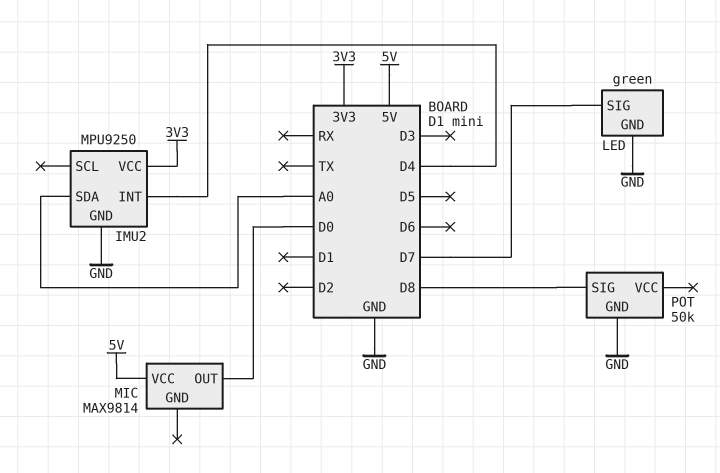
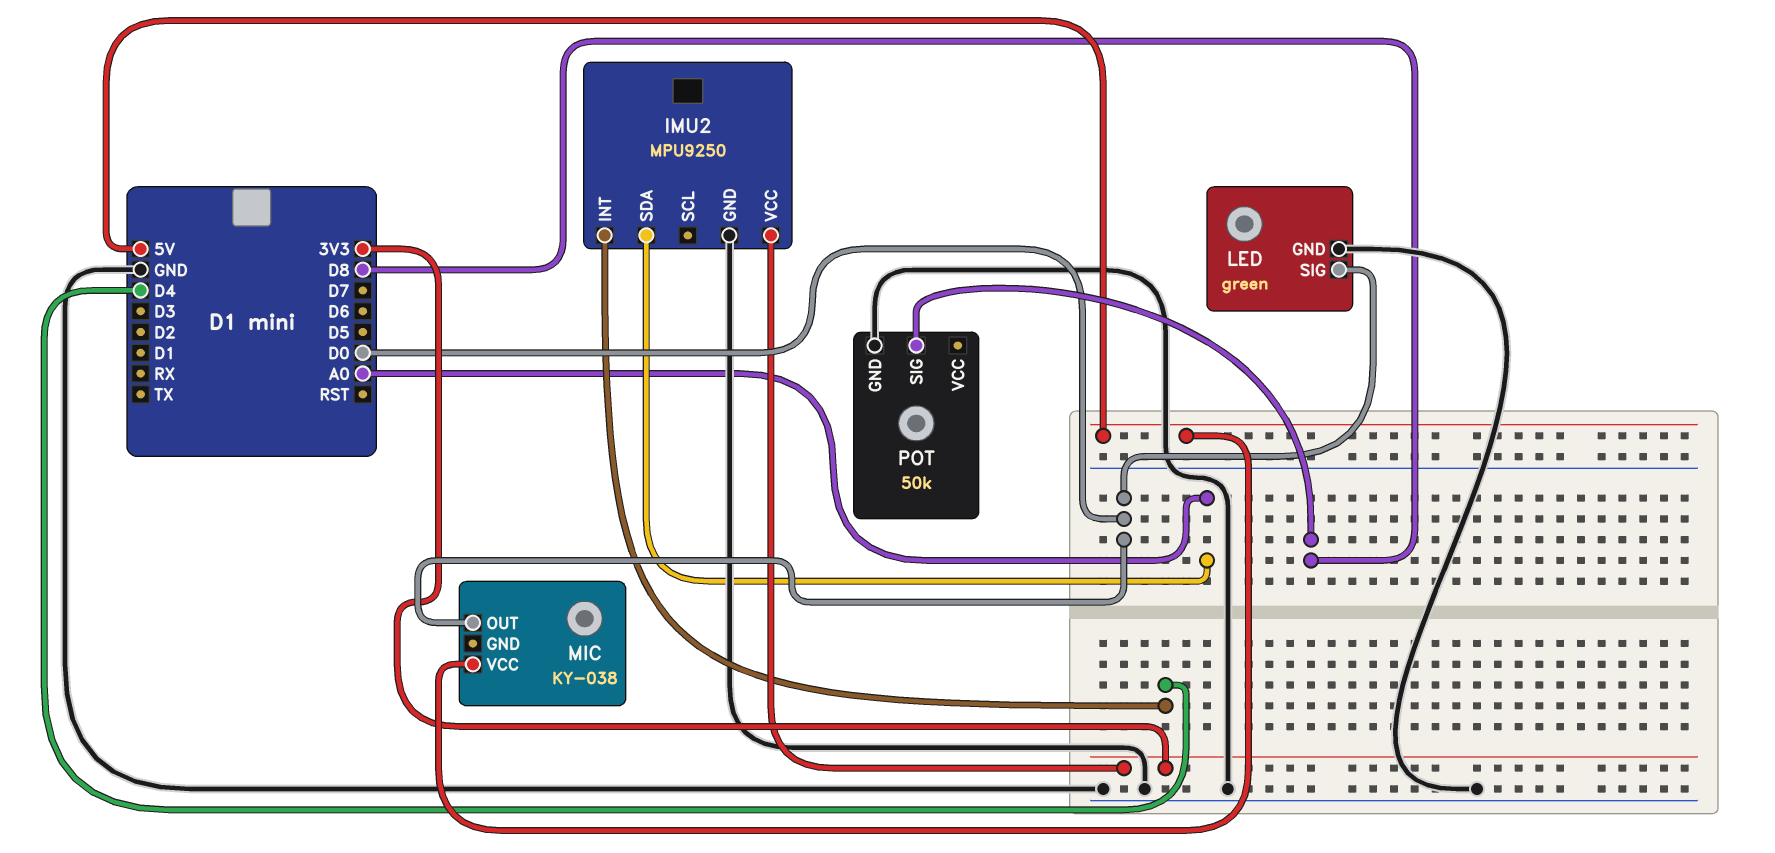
LED pin SIG: D7 -> D0
MIC: MAX9814 -> KY-038

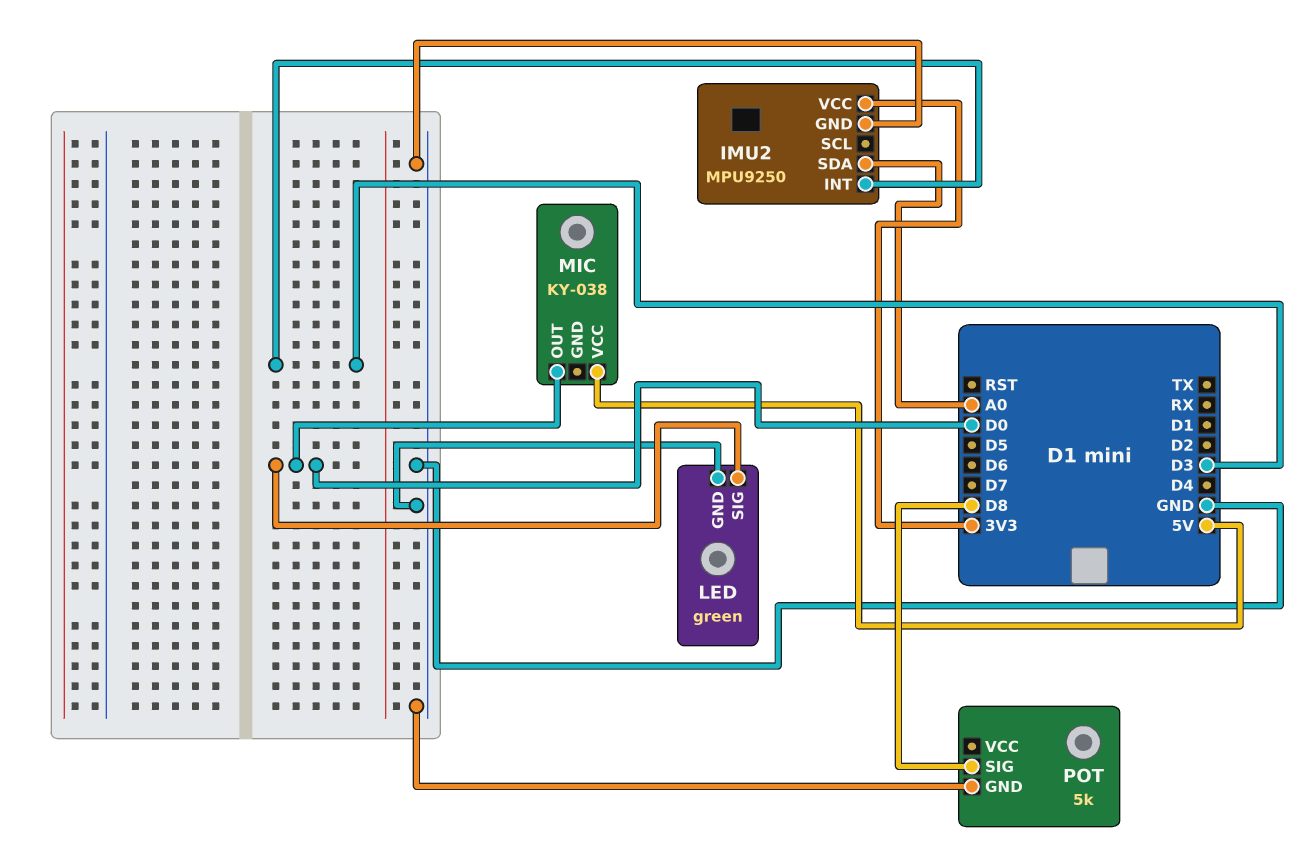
IMU2 pin INT: D4 -> D3
POT: 50k -> 5k

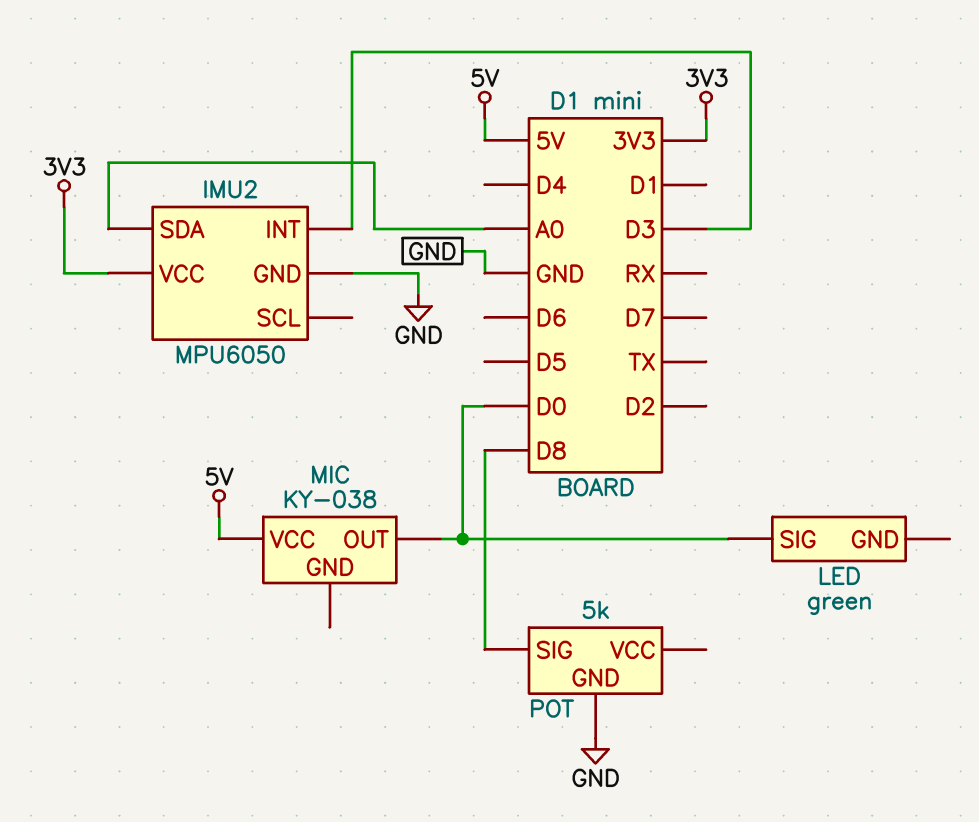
IMU2: MPU9250 -> MPU6050
LED pin GND: GND -> none

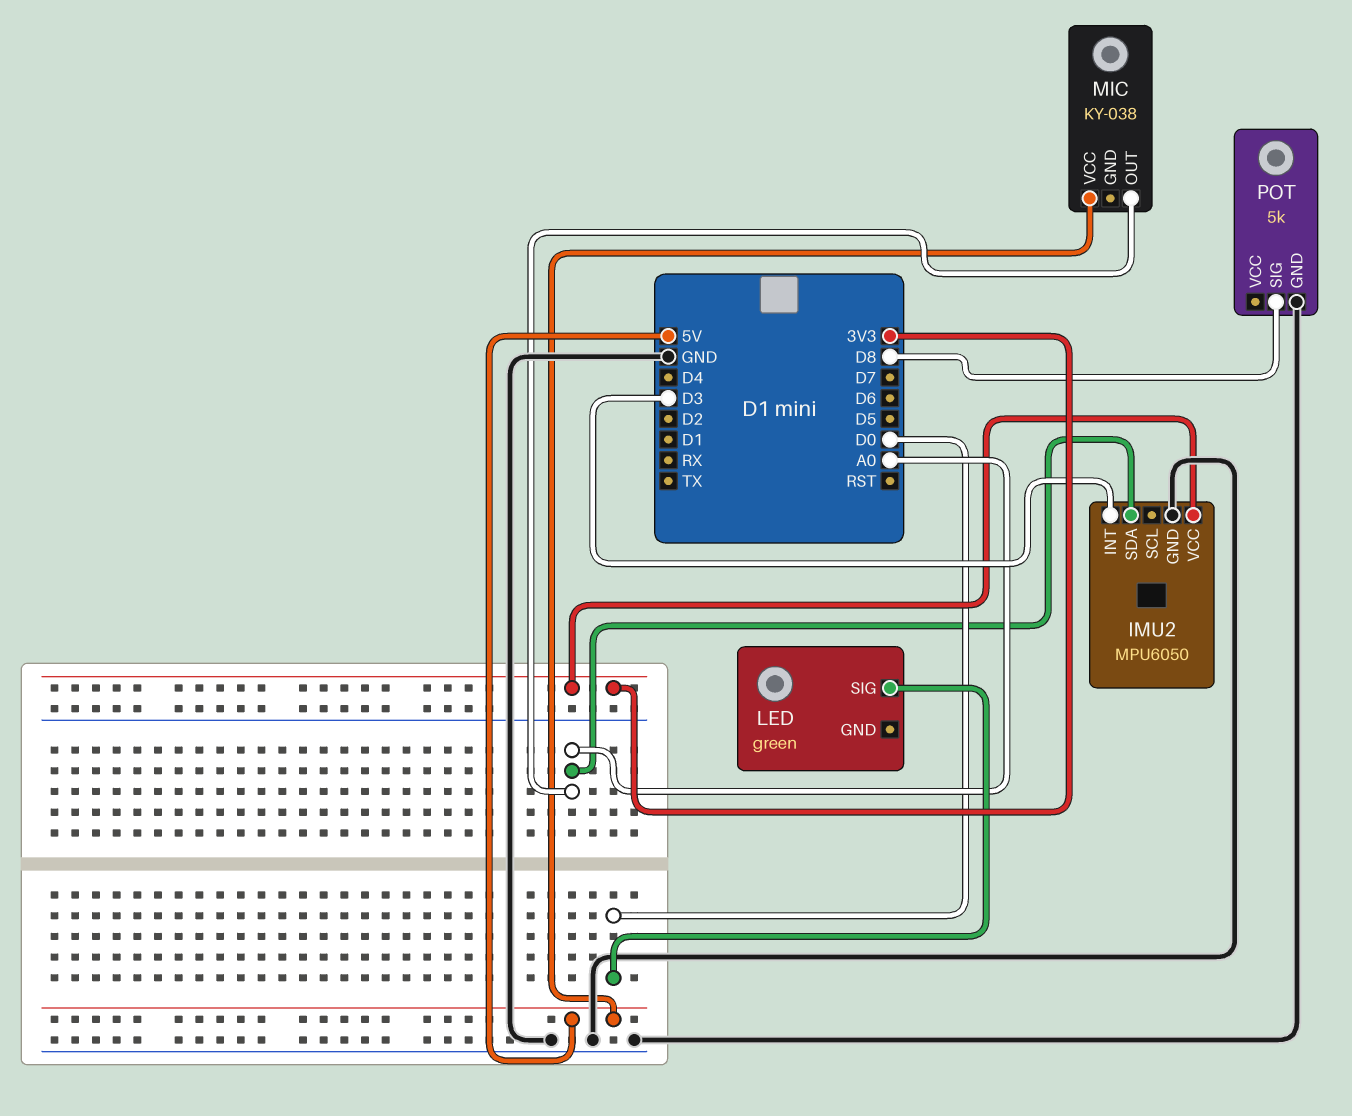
MIC pin OUT: D0 -> A0

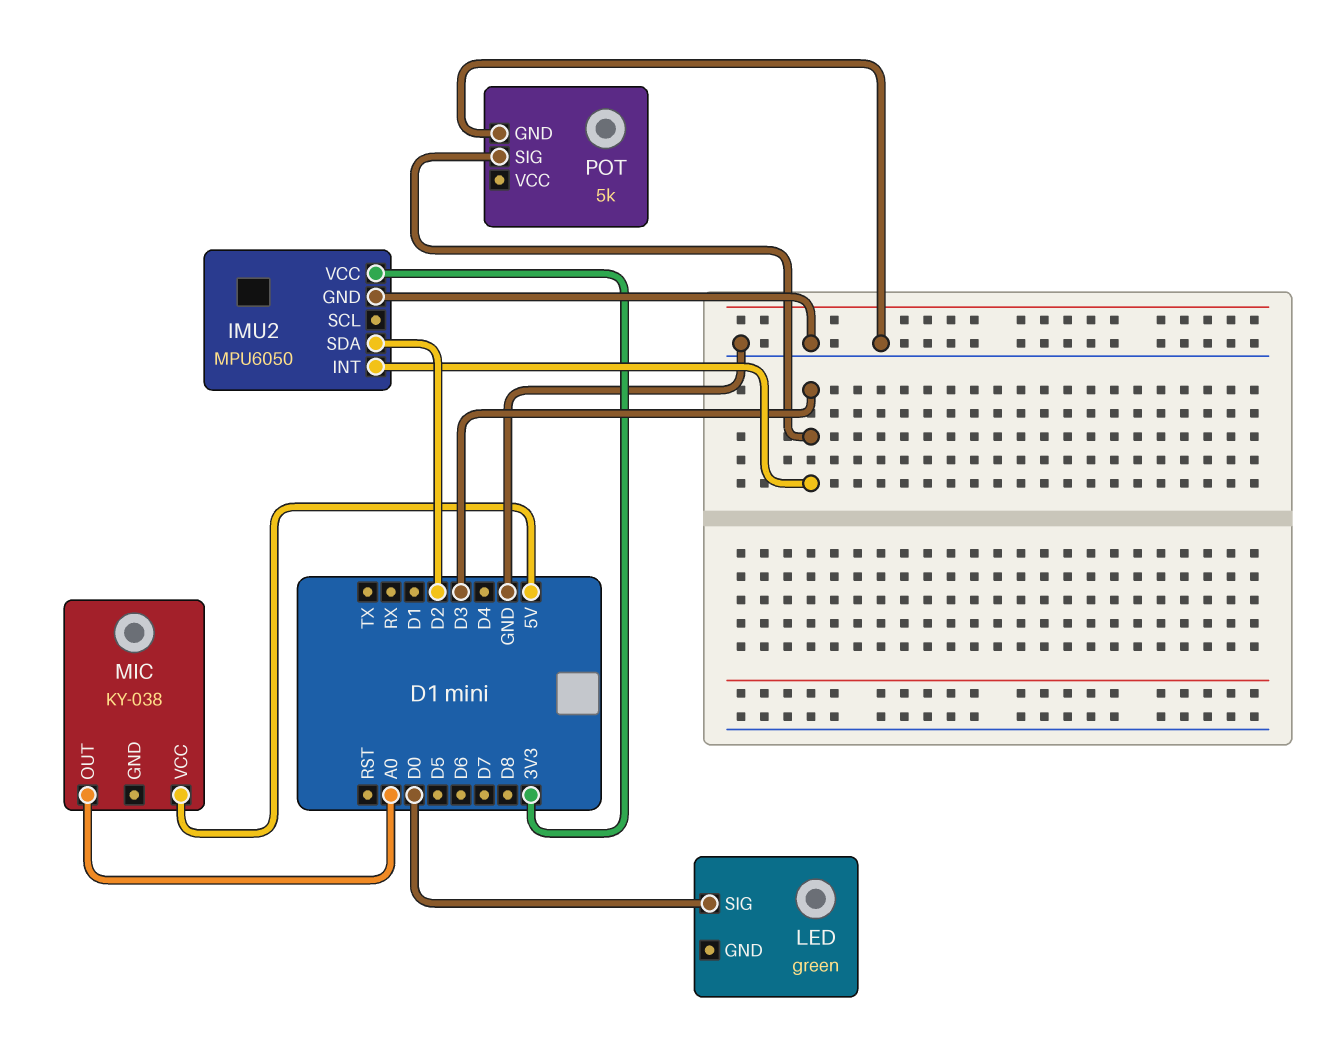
IMU2 pin SDA: A0 -> D2
POT pin SIG: D8 -> D3

